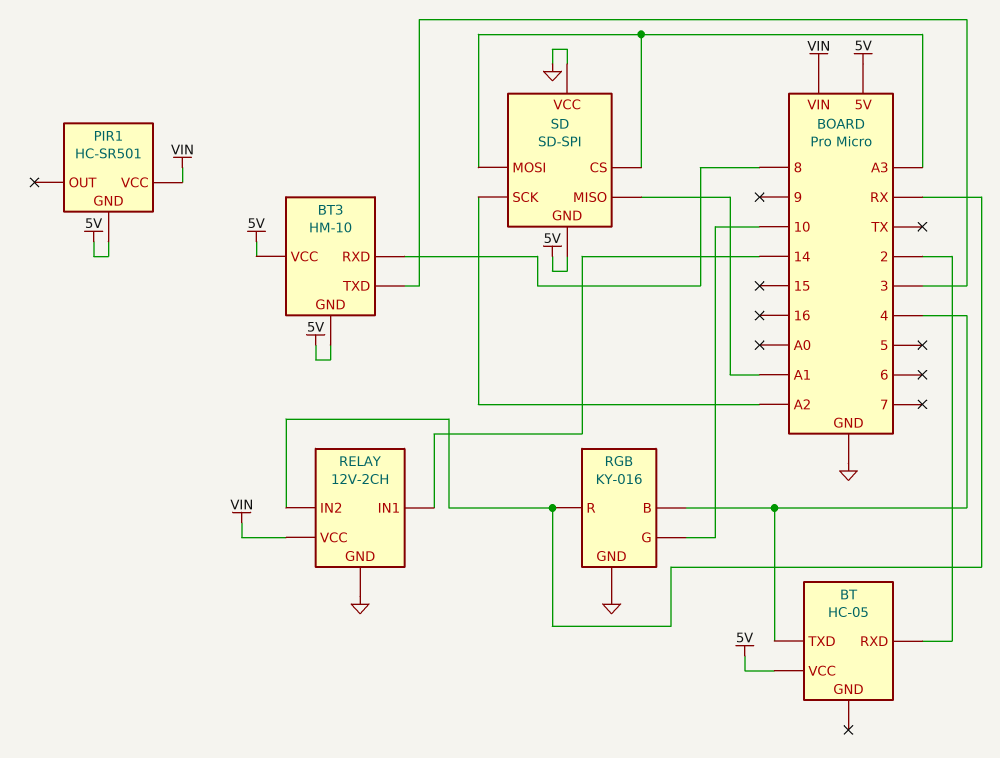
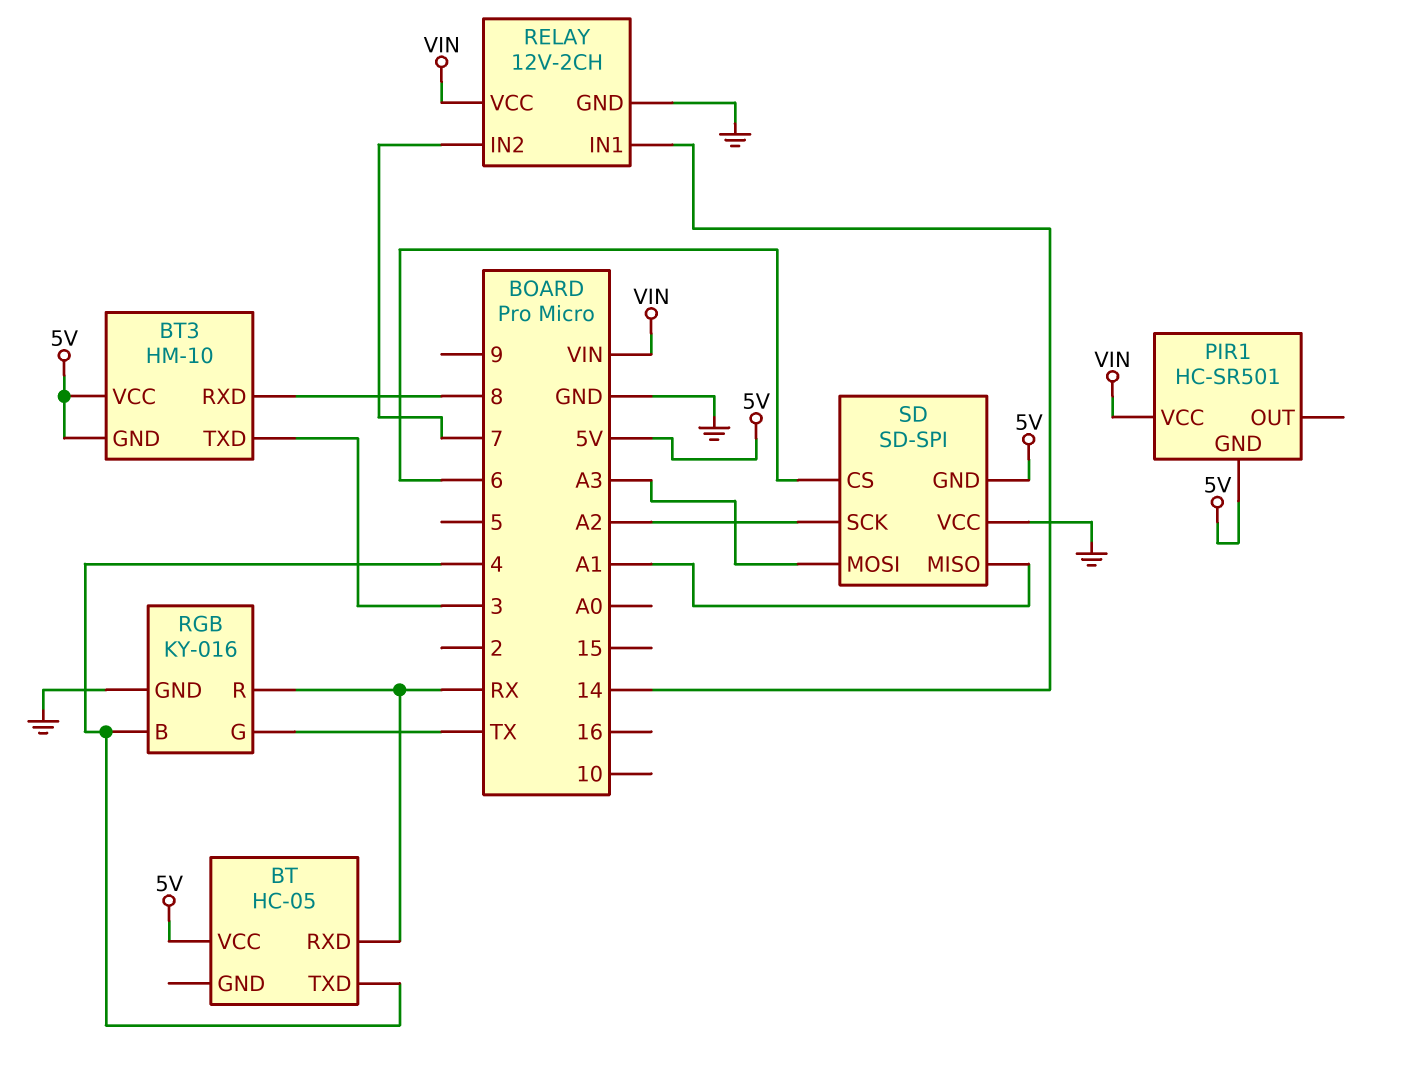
BT pin RXD: 2 -> RX
RELAY pin IN2: RX -> 7
RGB pin G: 10 -> TX
SD pin CS: A3 -> 6

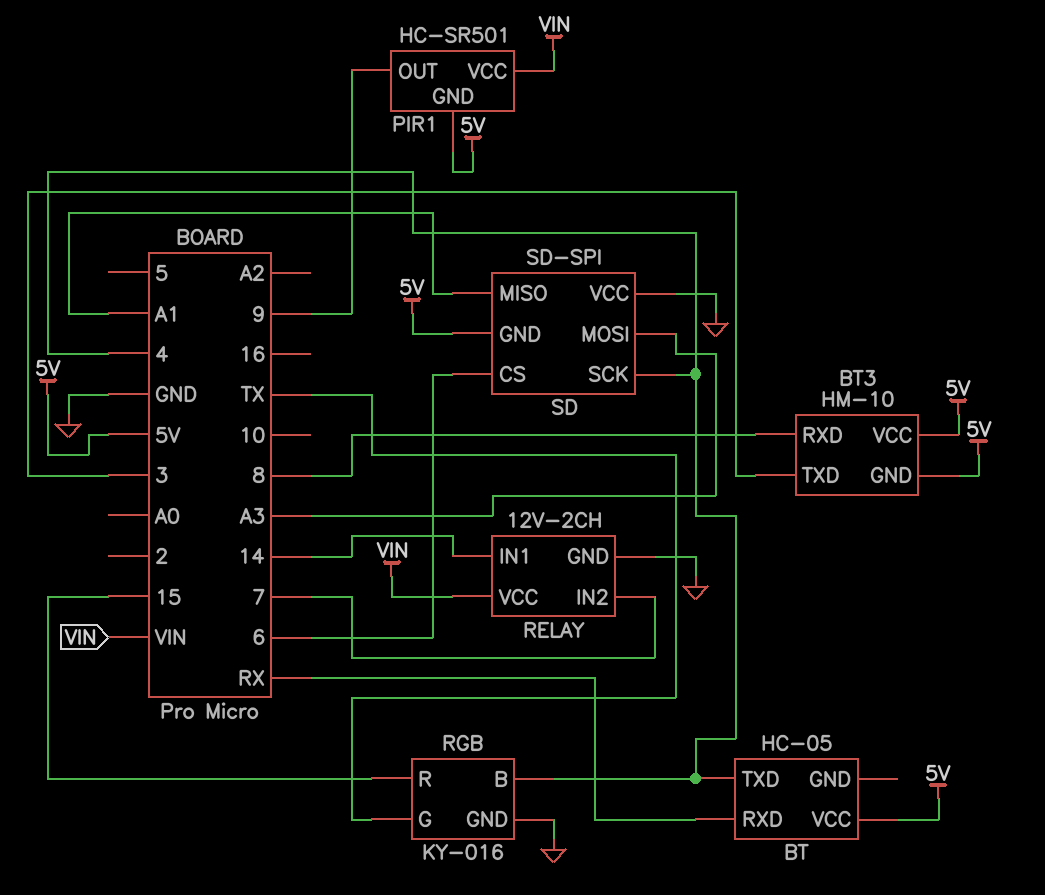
PIR1 pin OUT: none -> 9
RGB pin R: RX -> 15
SD pin SCK: A2 -> 4

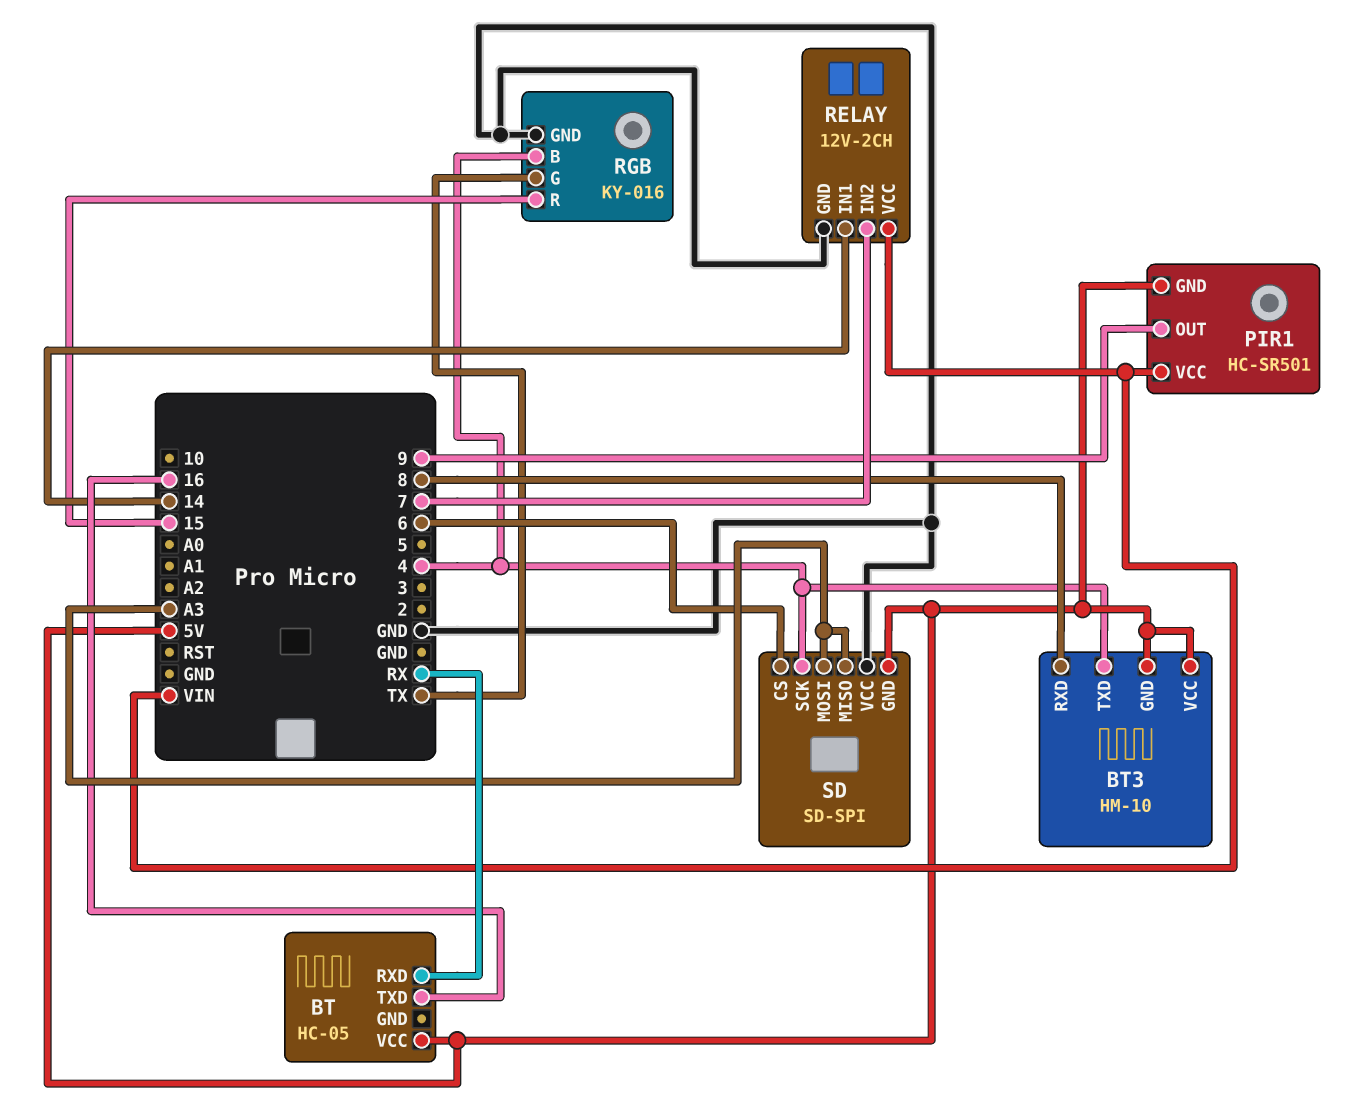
BT pin TXD: 4 -> 16
BT3 pin TXD: 3 -> 4
SD pin MISO: A1 -> A3

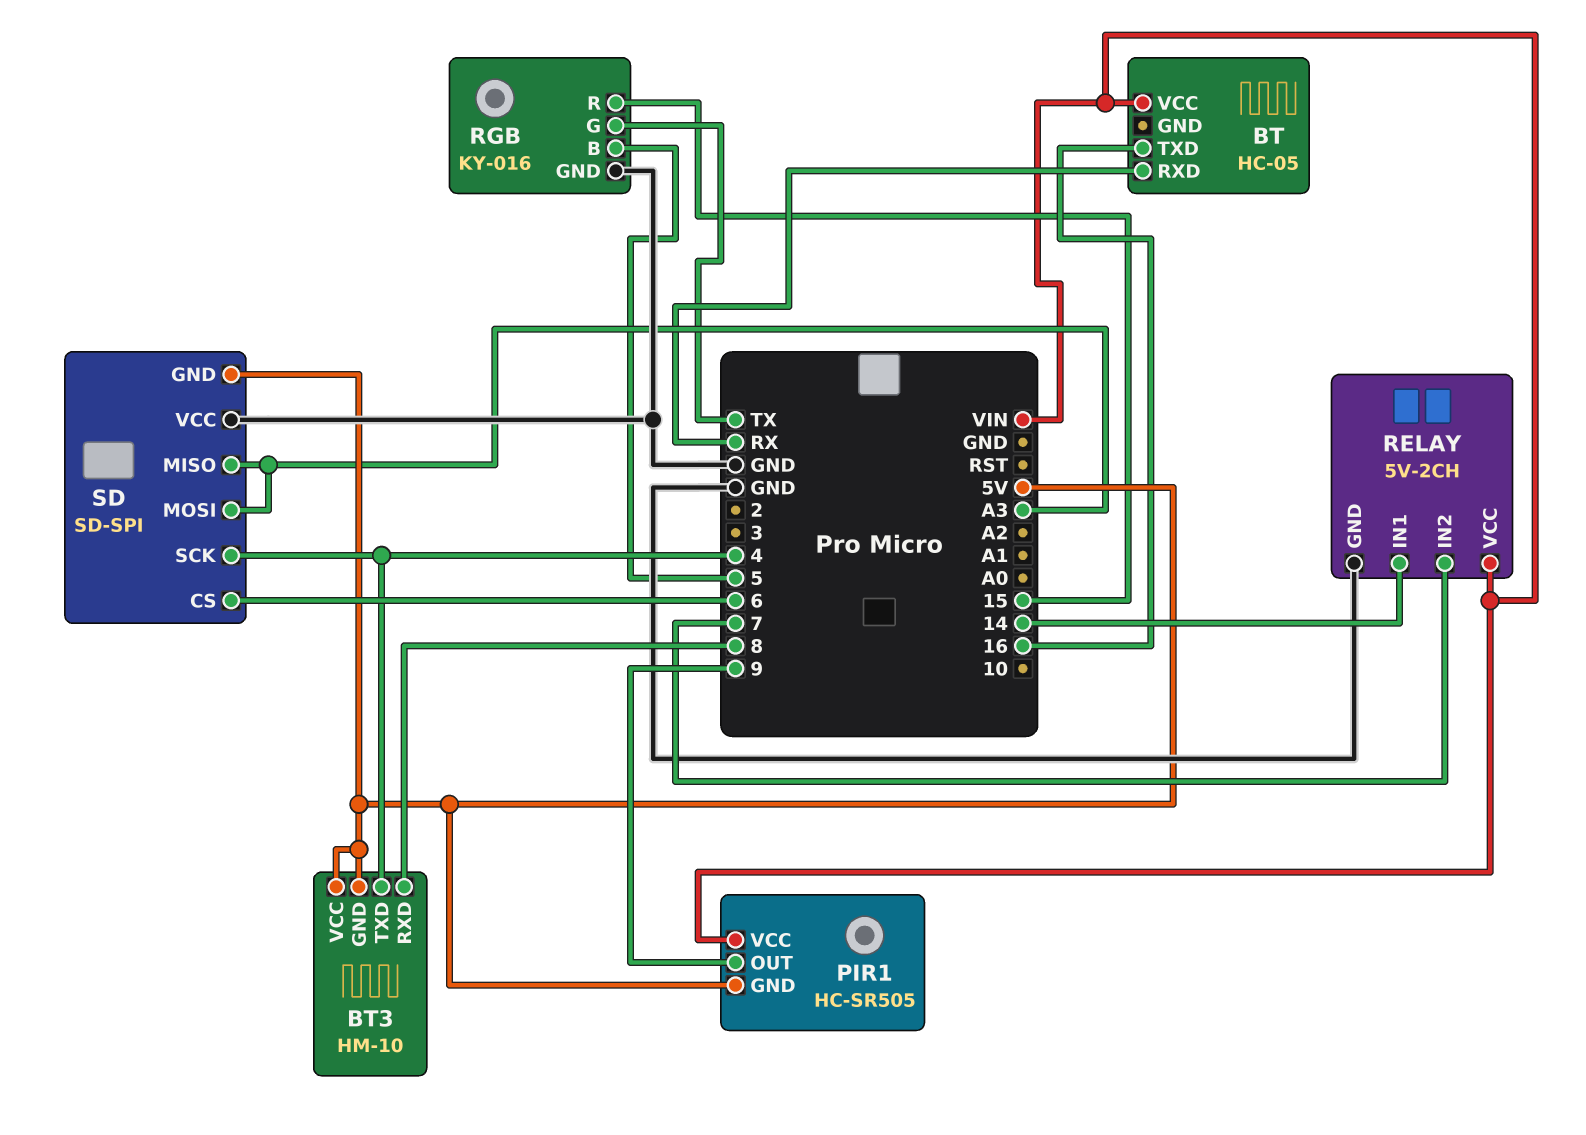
BT pin VCC: 5V -> VIN
PIR1: HC-SR501 -> HC-SR505
RELAY: 12V-2CH -> 5V-2CH
RGB pin B: 4 -> 5

